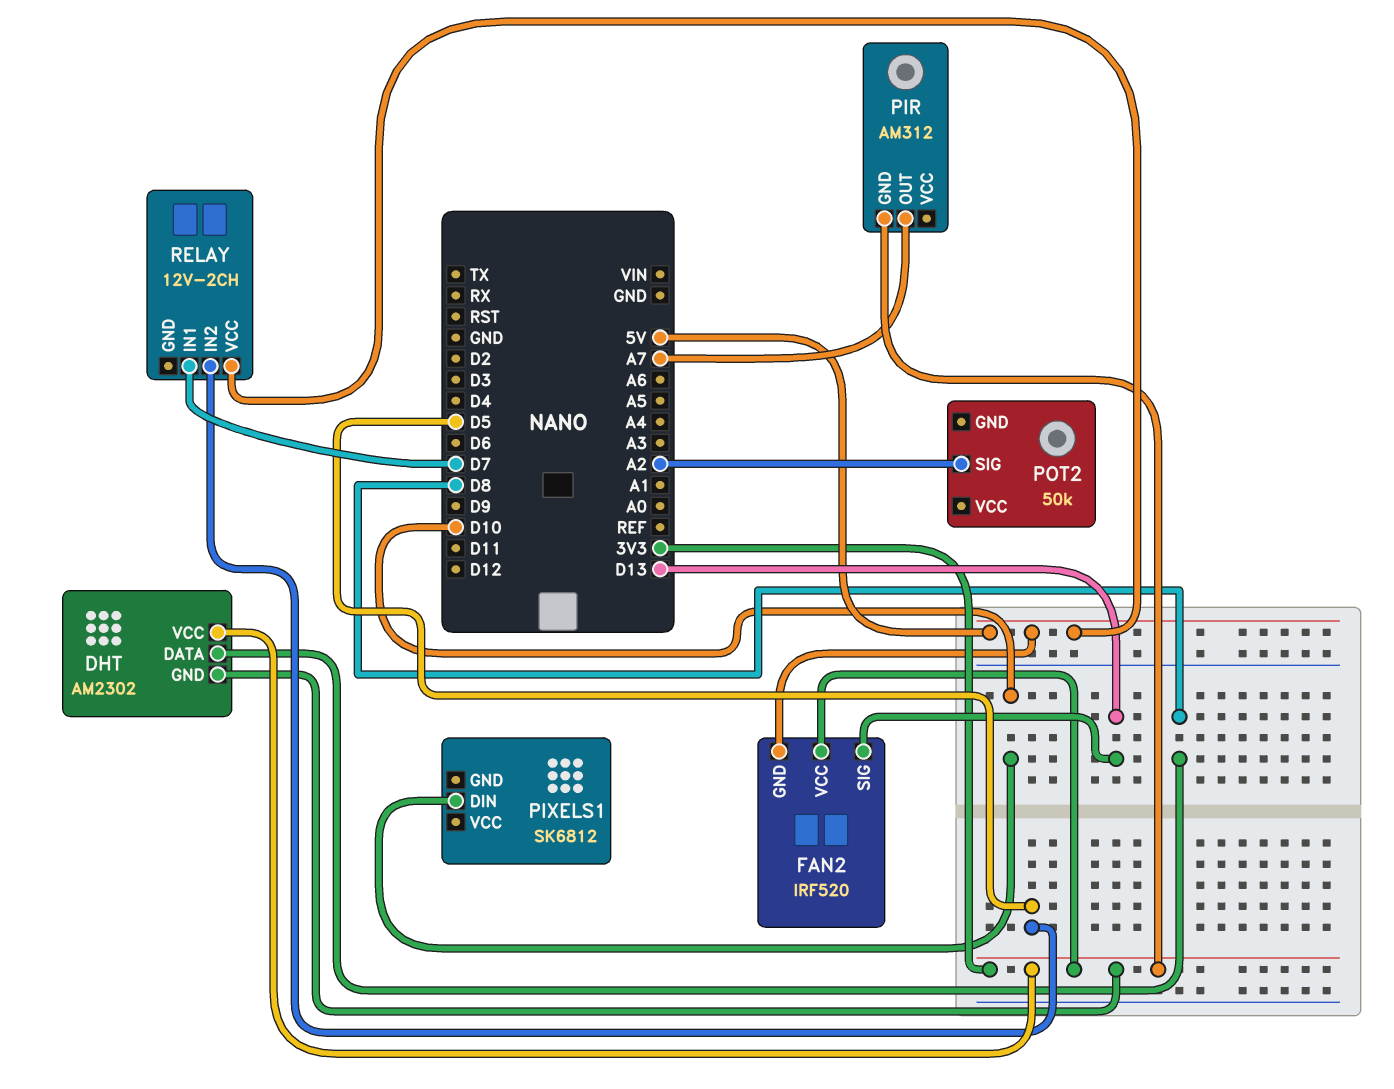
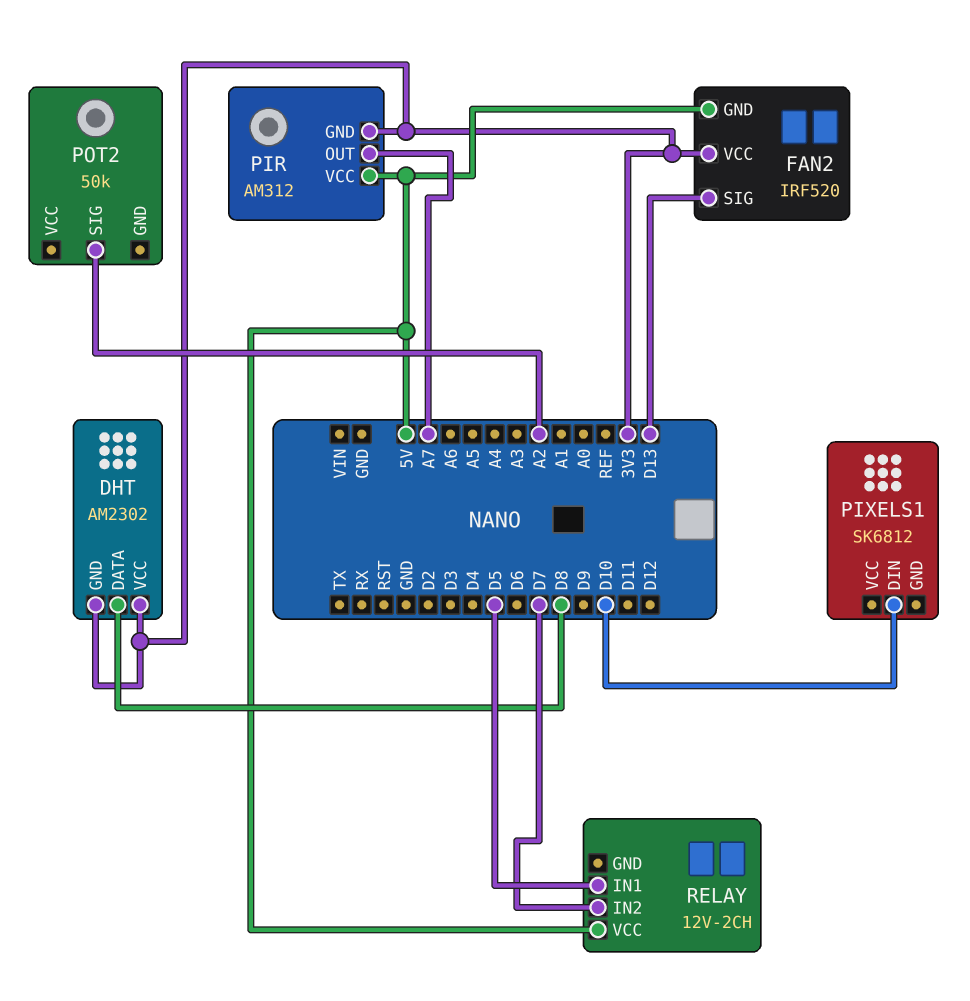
PIR pin VCC: none -> 5V
RELAY pin IN1: D7 -> D5
RELAY pin IN2: D5 -> D7

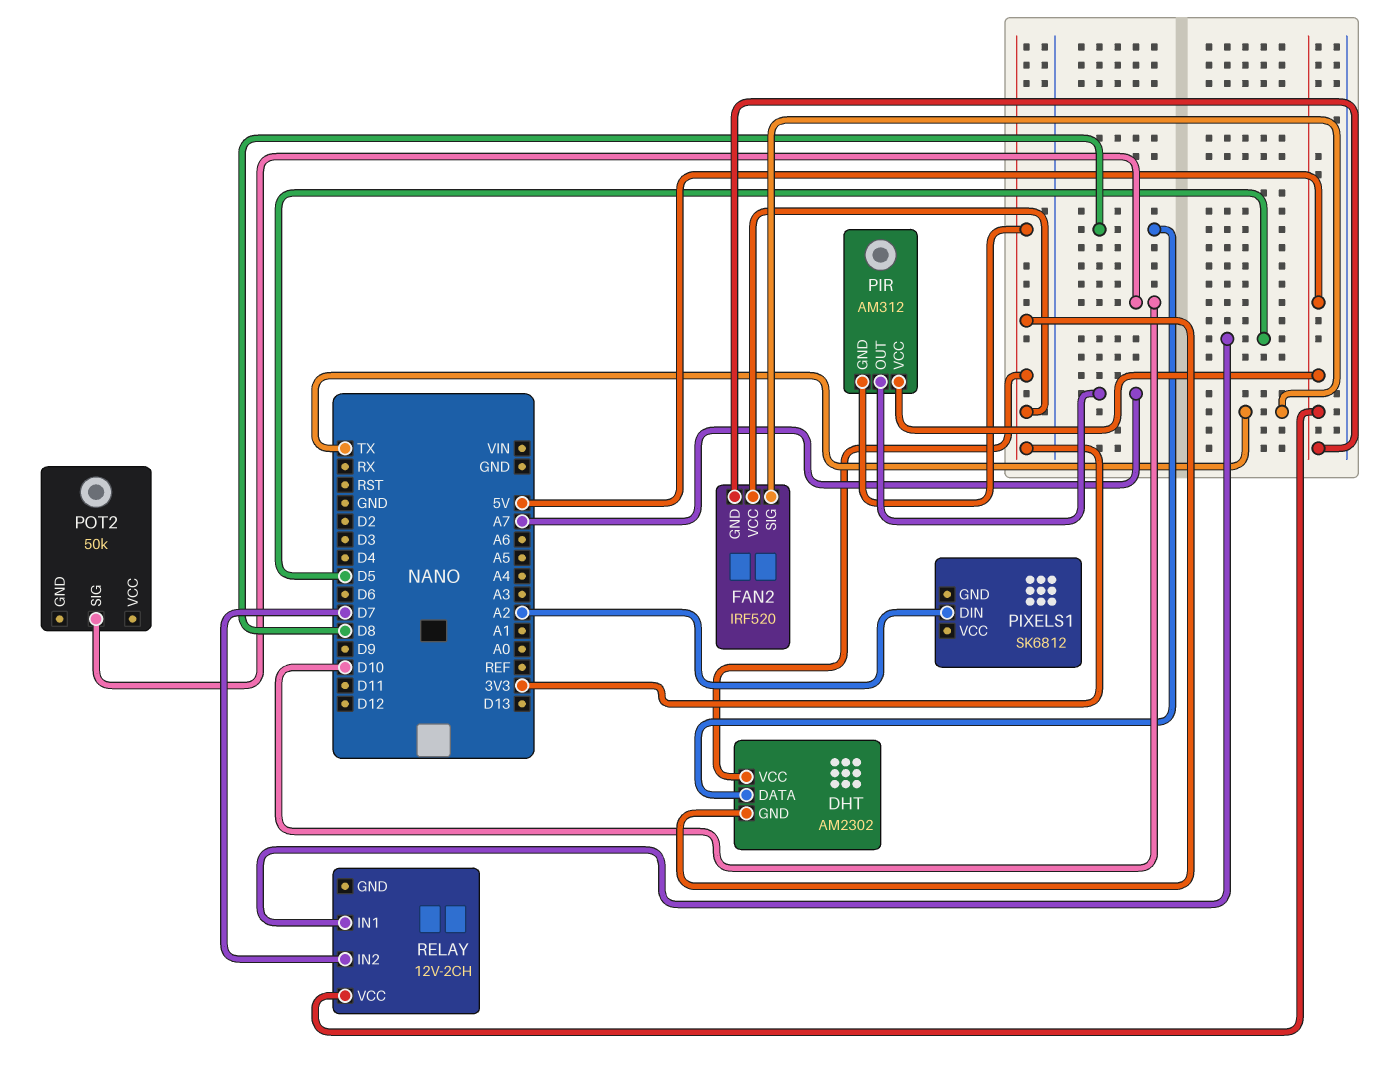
FAN2 pin SIG: D13 -> TX
PIXELS1 pin DIN: D10 -> A2
POT2 pin SIG: A2 -> D10

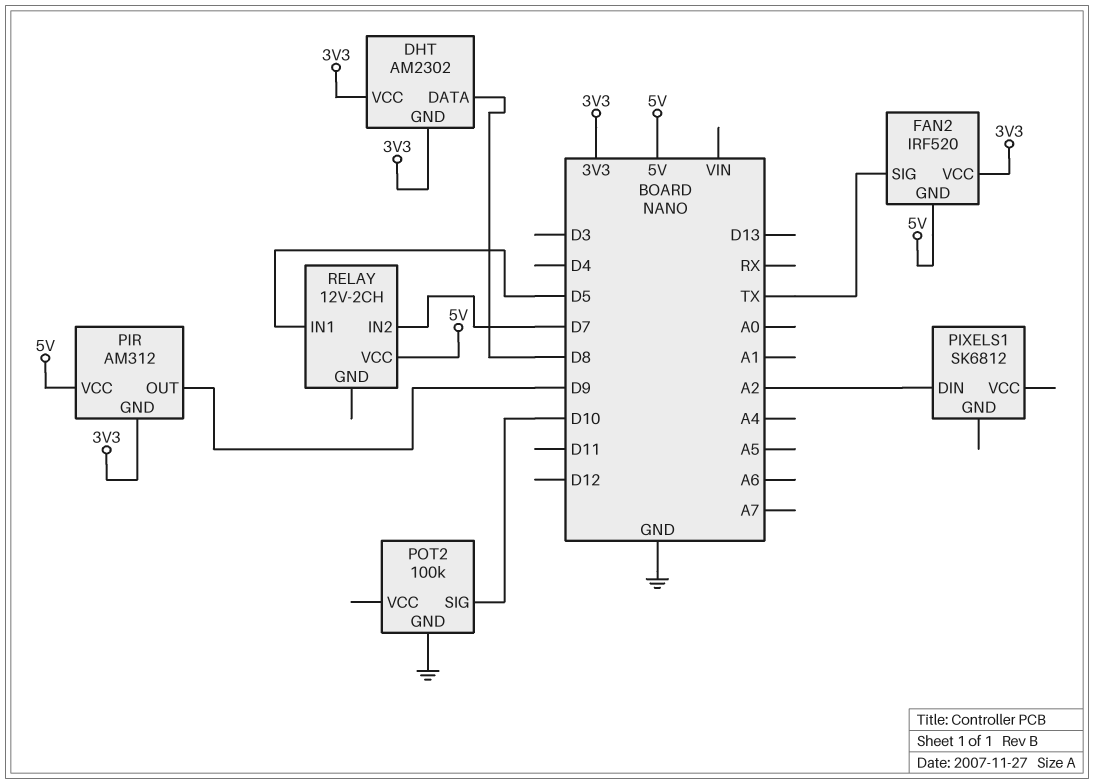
PIR pin OUT: A7 -> D9
POT2: 50k -> 100k
POT2 pin GND: none -> GND

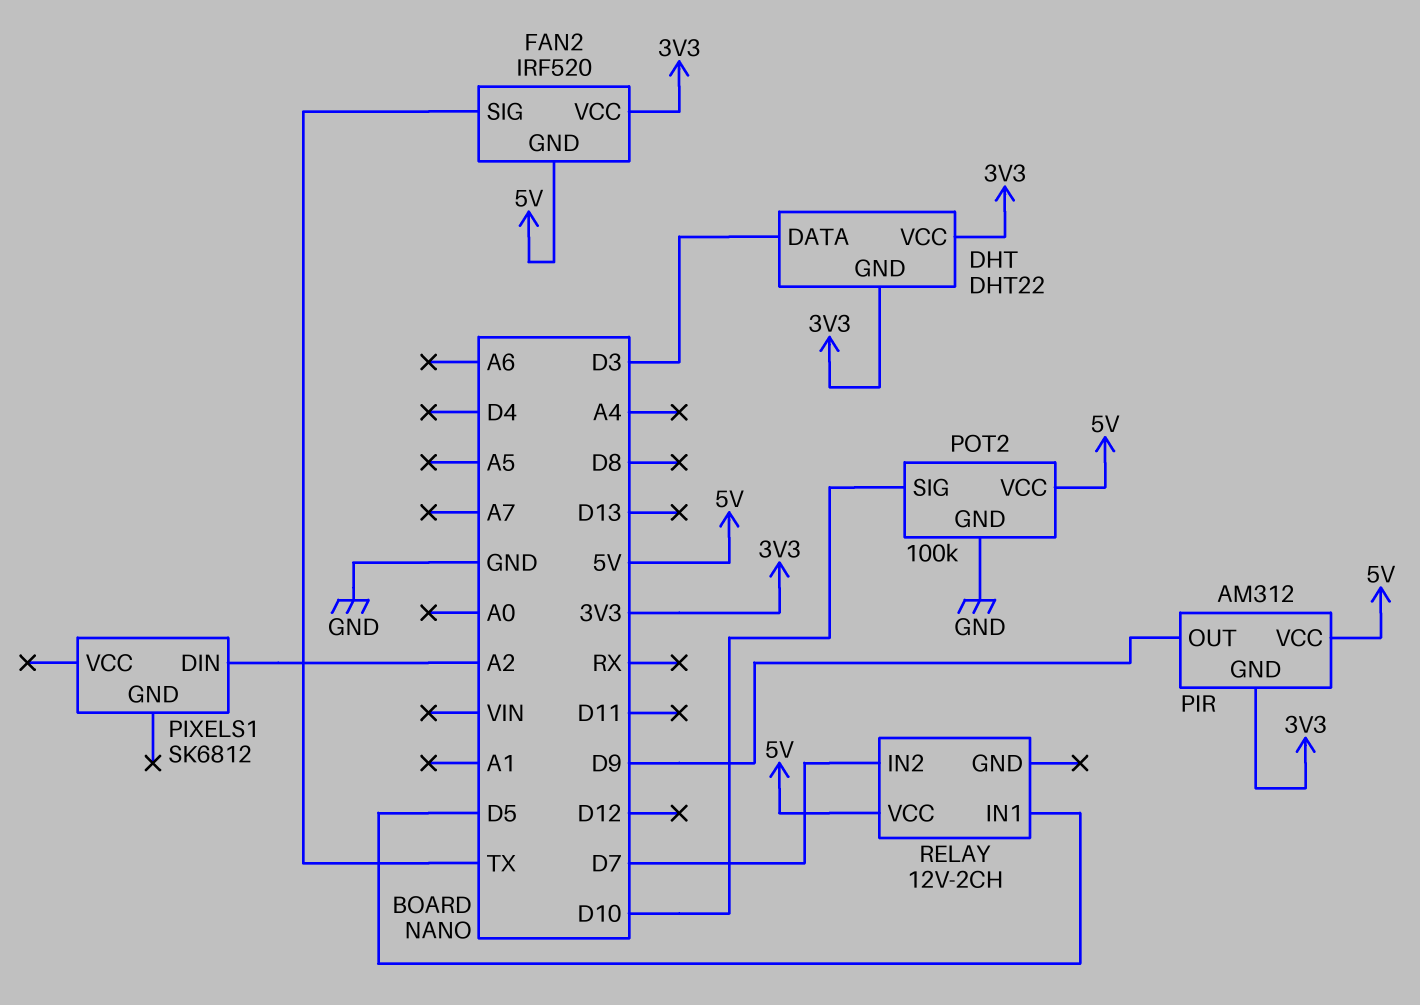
DHT: AM2302 -> DHT22
DHT pin DATA: D8 -> D3
POT2 pin VCC: none -> 5V

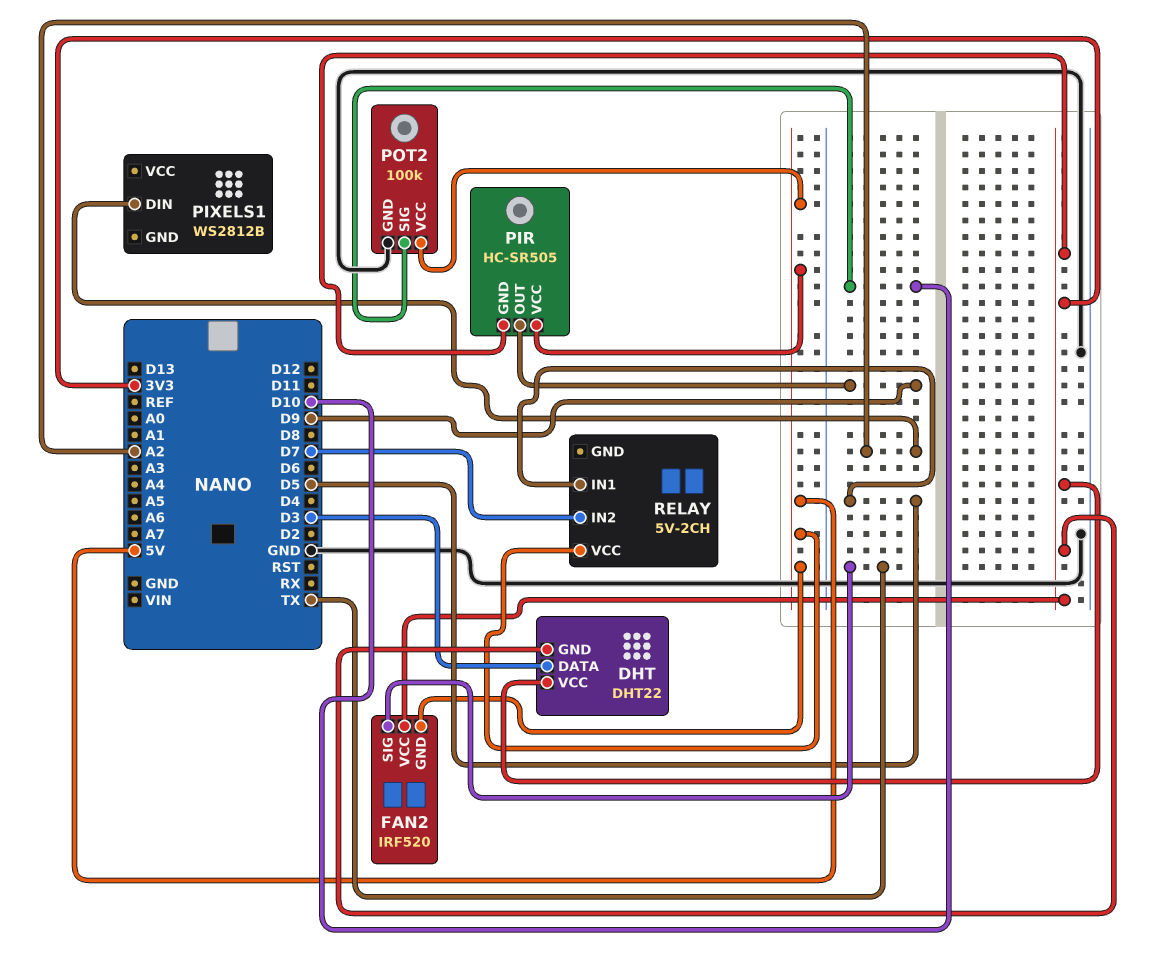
PIR: AM312 -> HC-SR505
PIXELS1: SK6812 -> WS2812B
RELAY: 12V-2CH -> 5V-2CH

